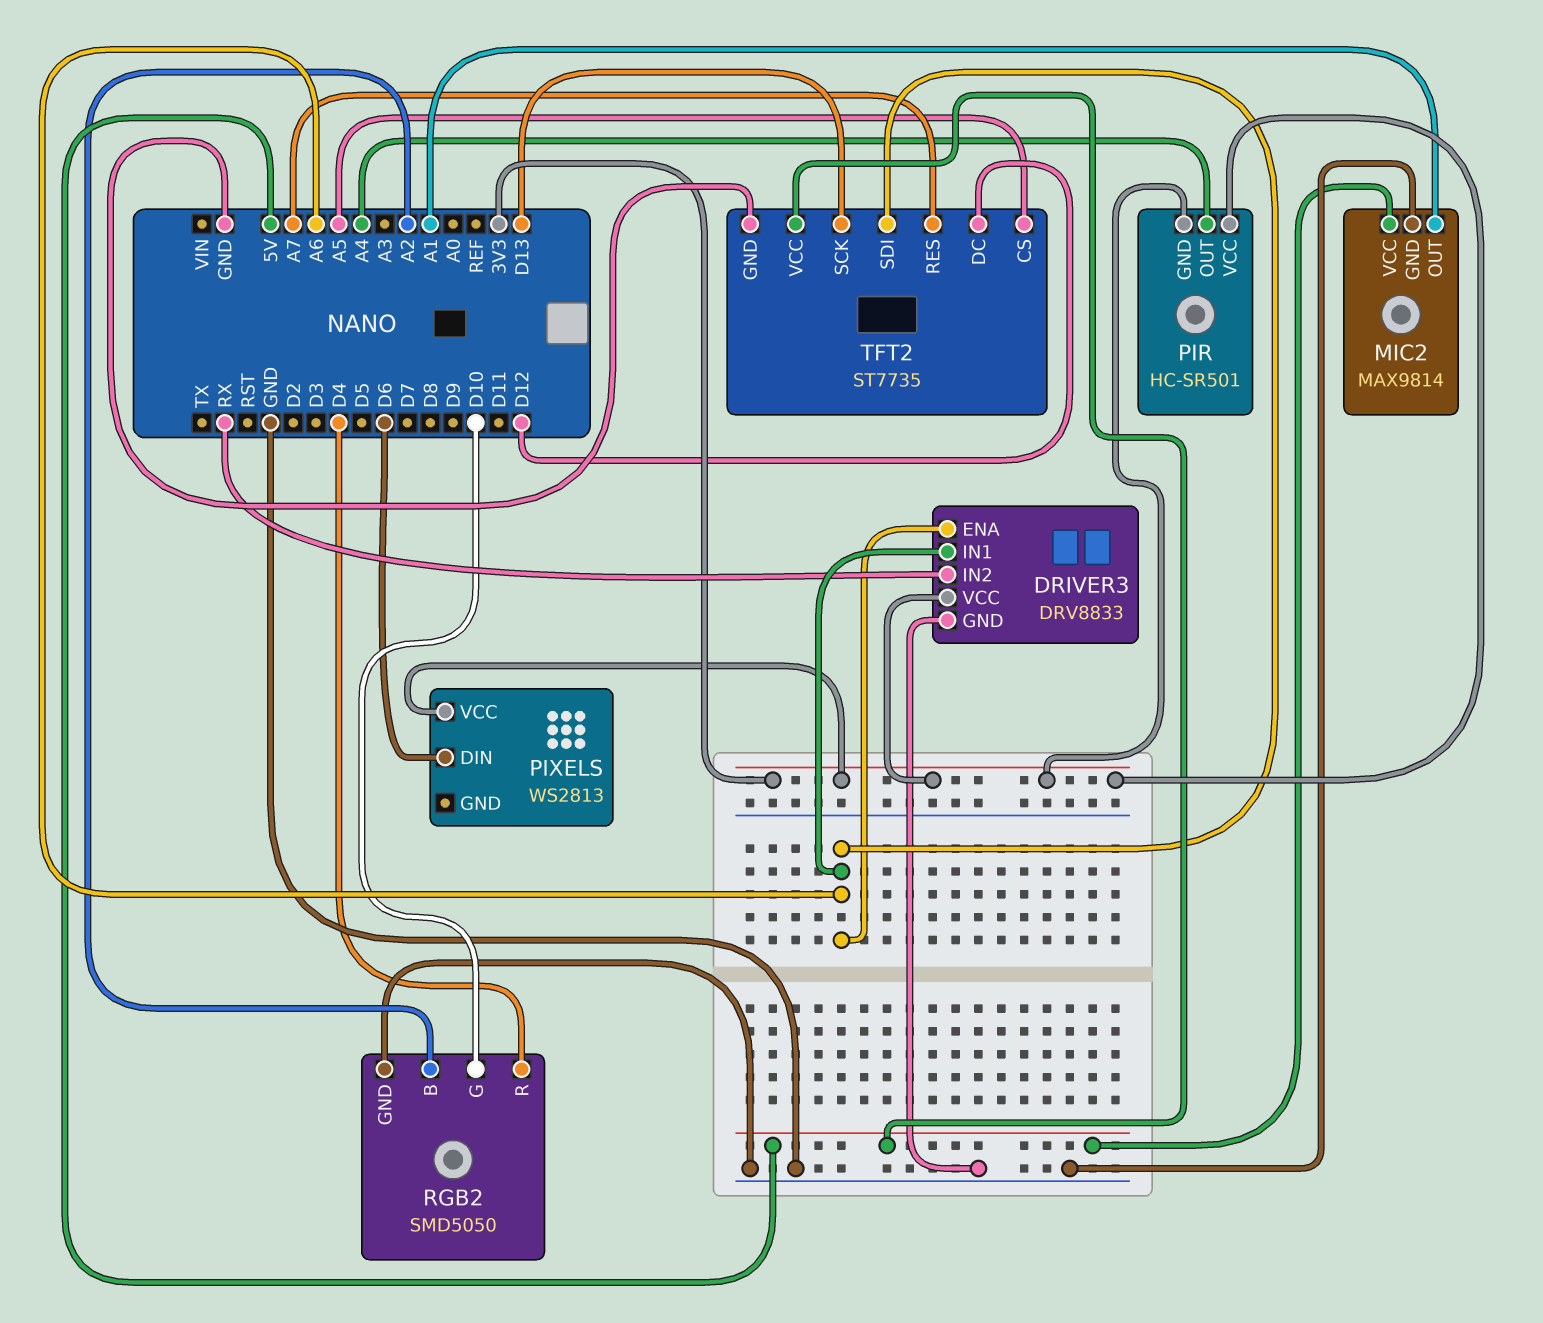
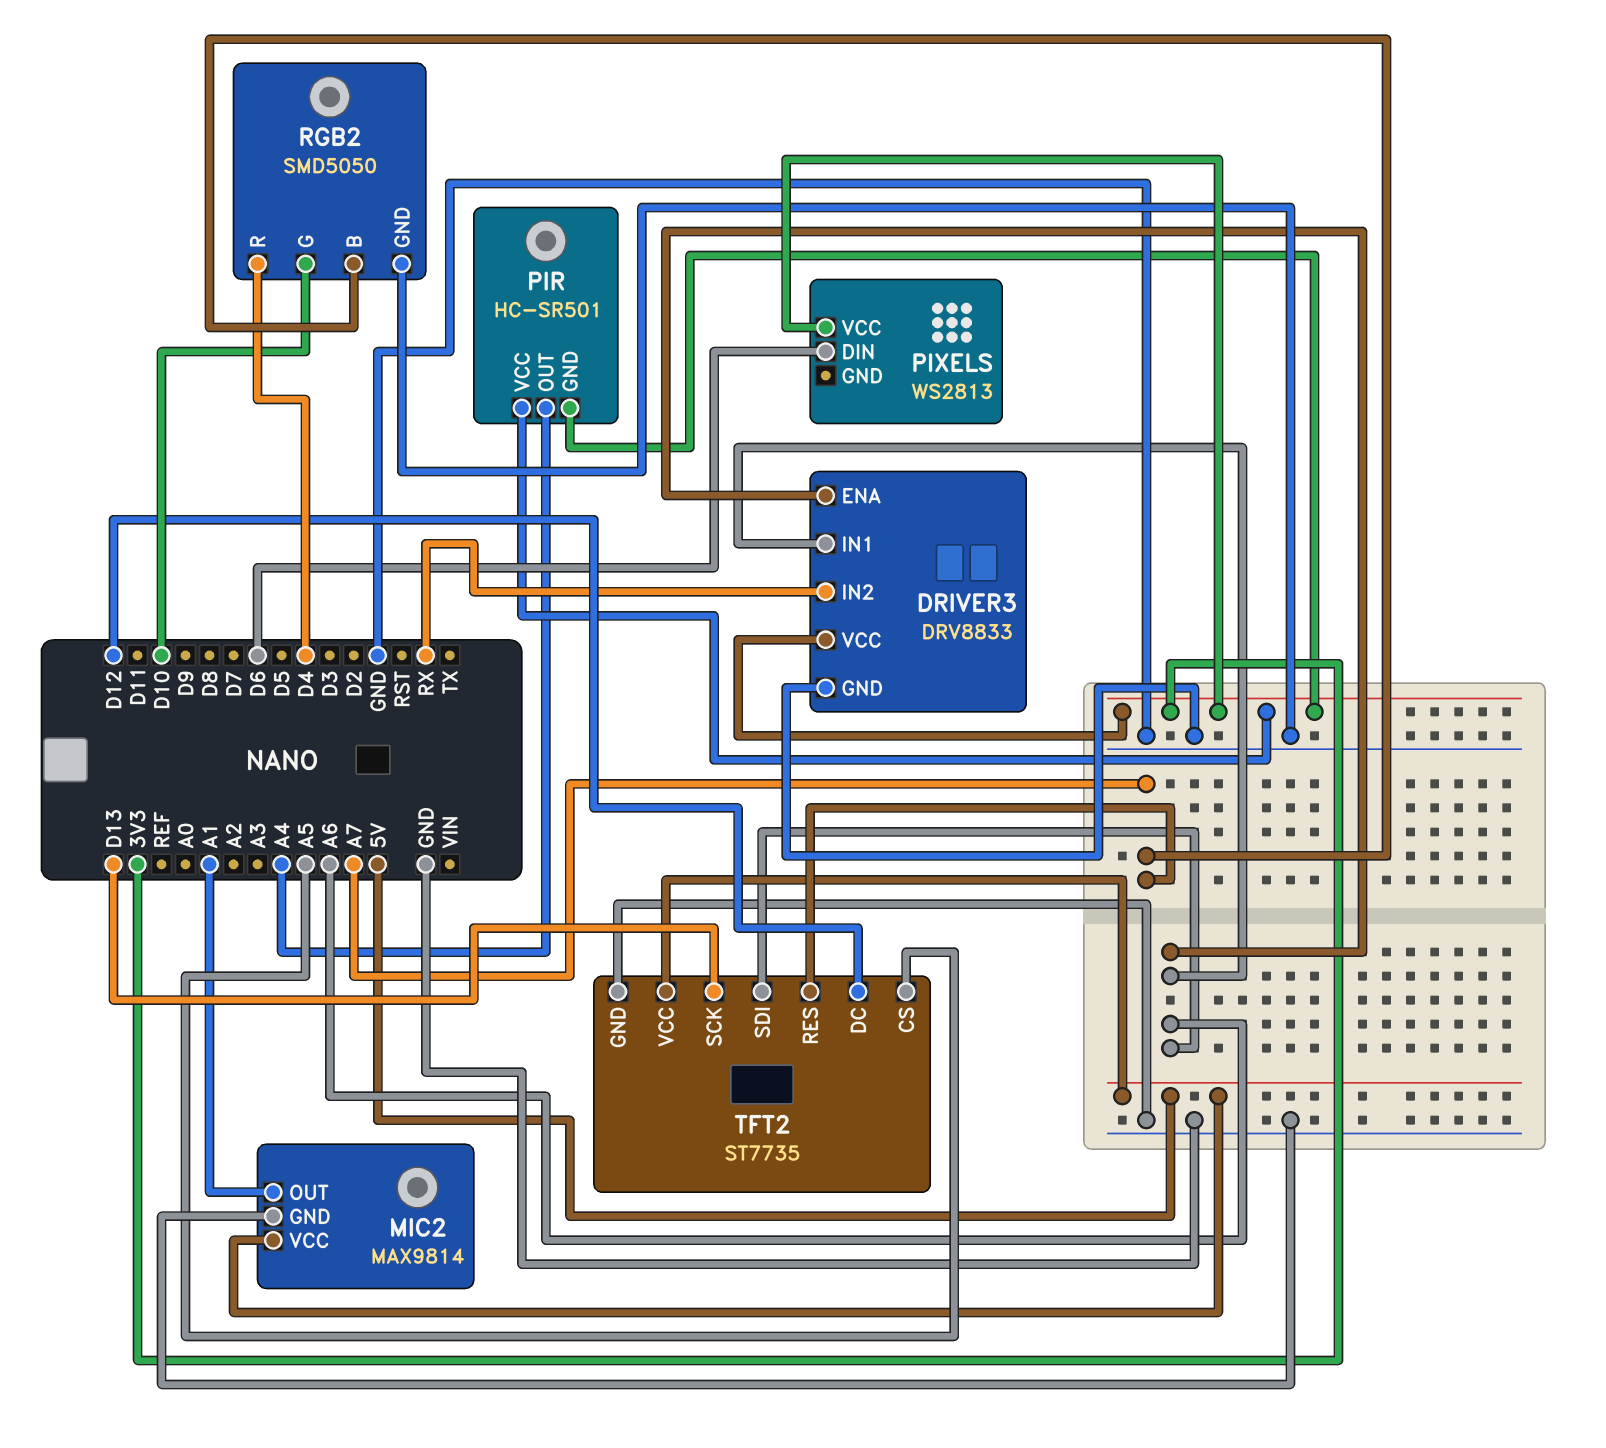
RGB2 pin B: A2 -> A7

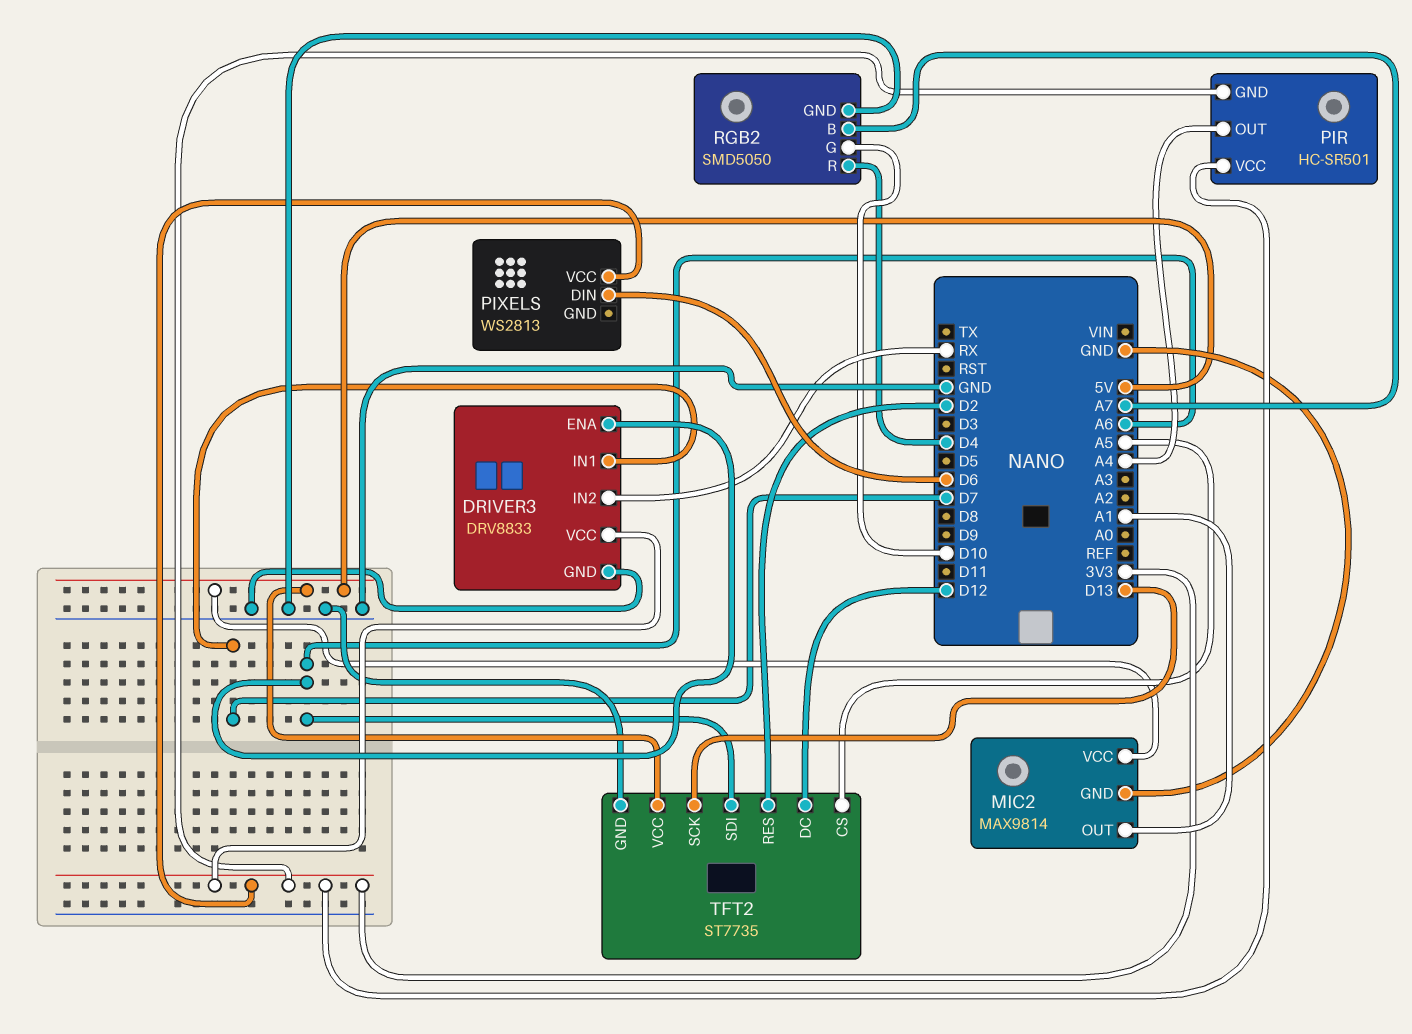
DRIVER3 pin IN1: A6 -> D7
TFT2 pin RES: A7 -> D2

